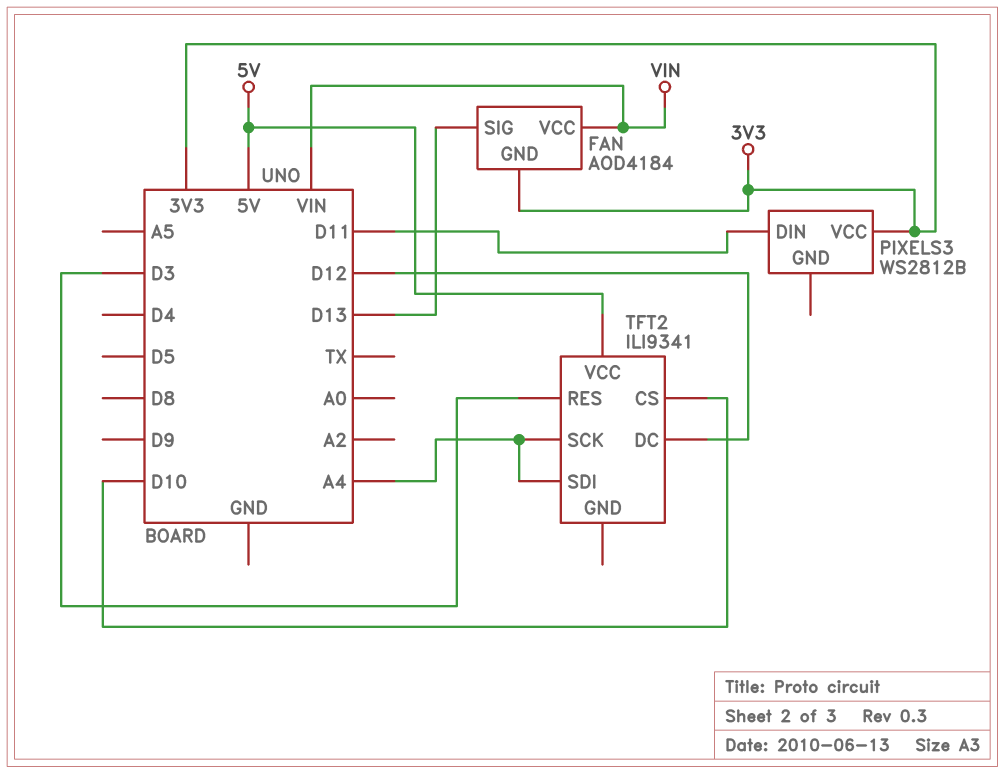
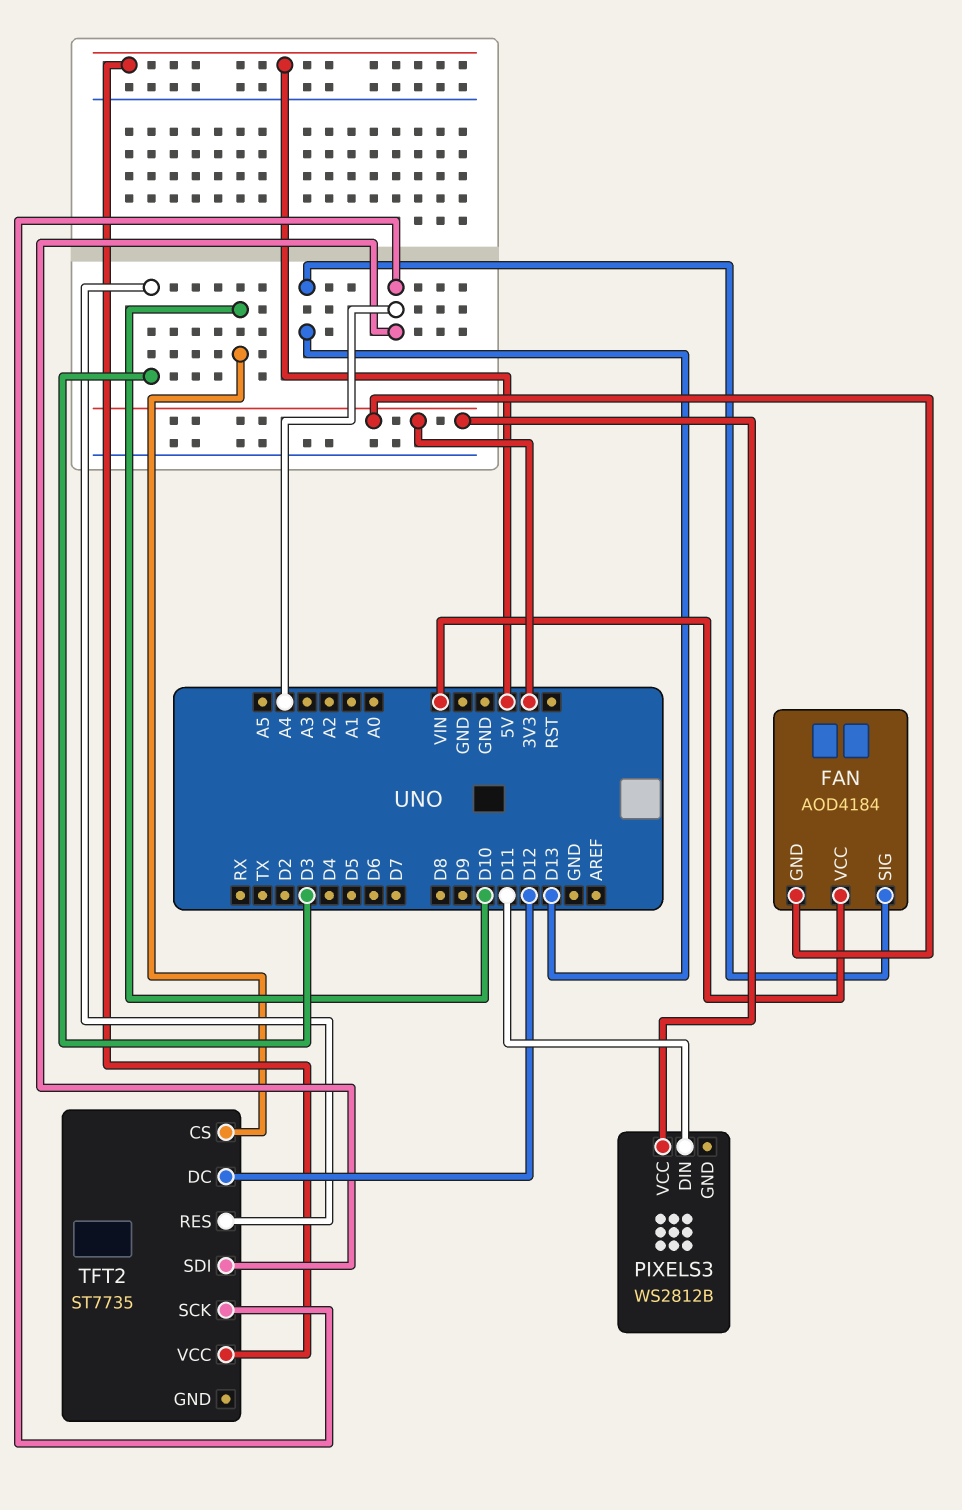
TFT2: ILI9341 -> ST7735

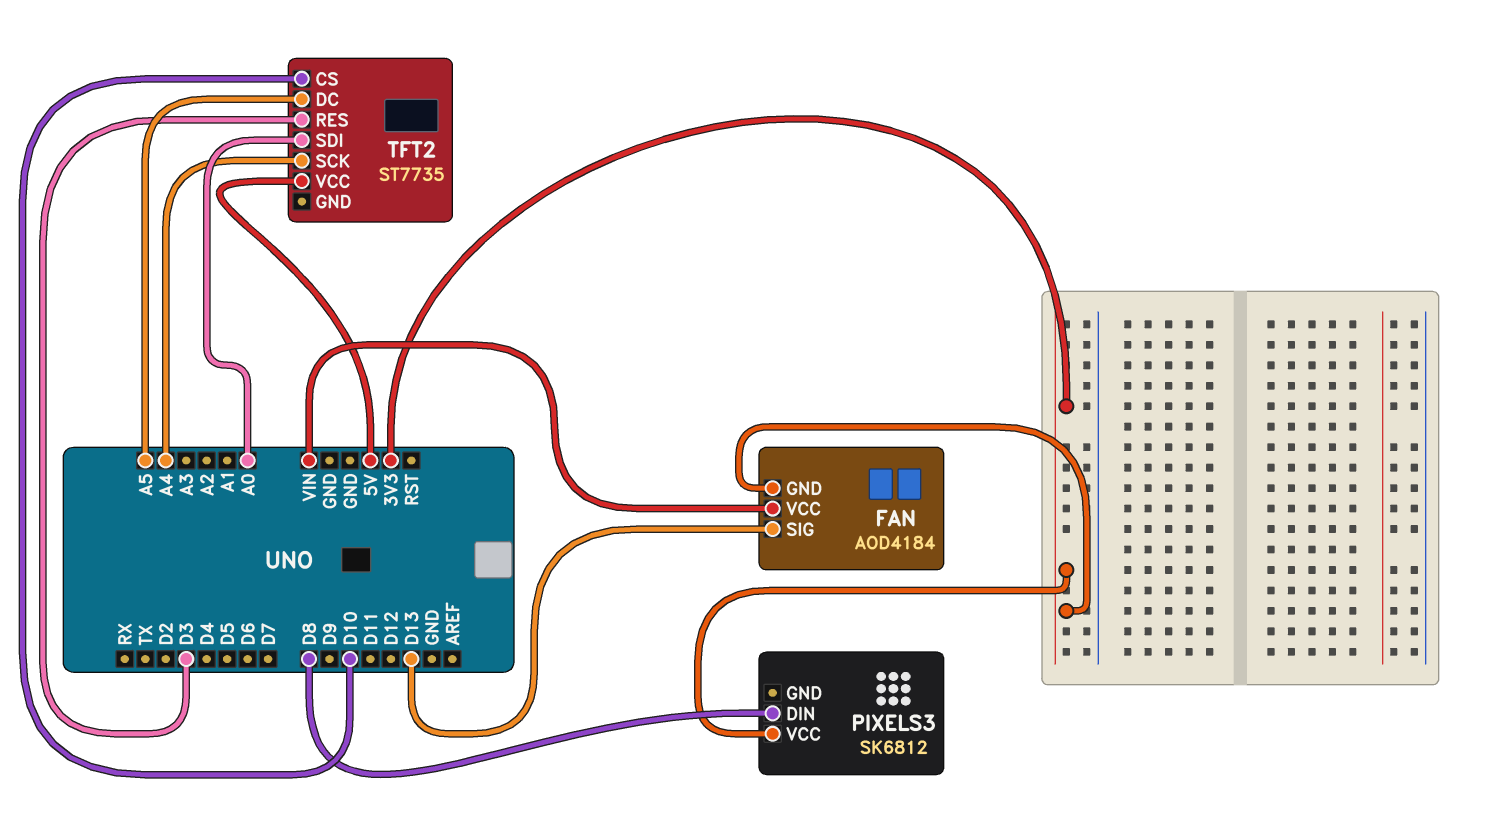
PIXELS3: WS2812B -> SK6812
PIXELS3 pin DIN: D11 -> D8
TFT2 pin DC: D12 -> A5
TFT2 pin SDI: A4 -> A0

